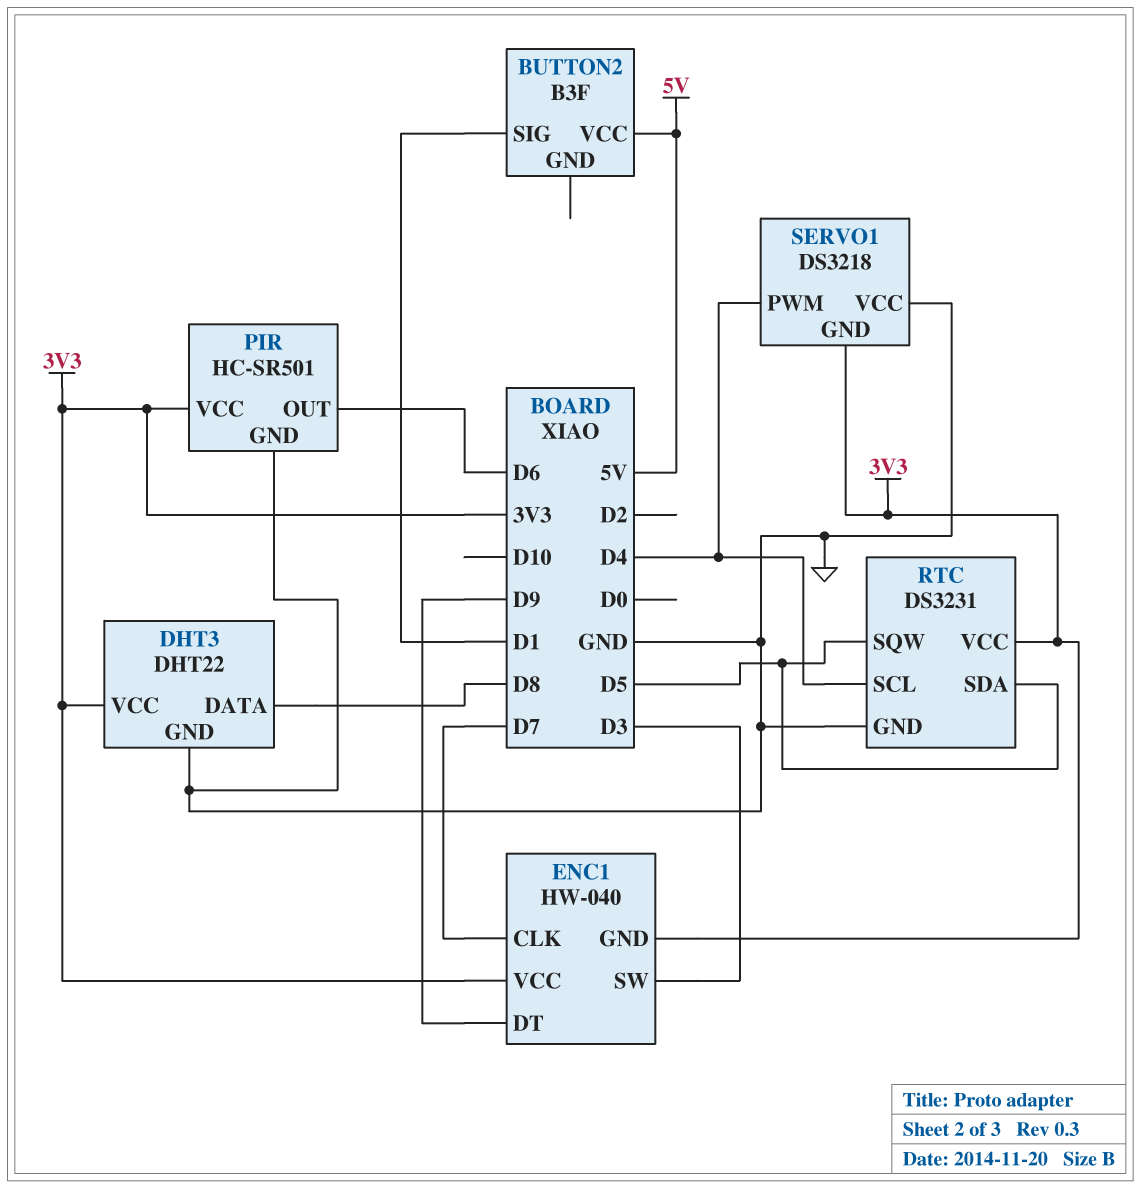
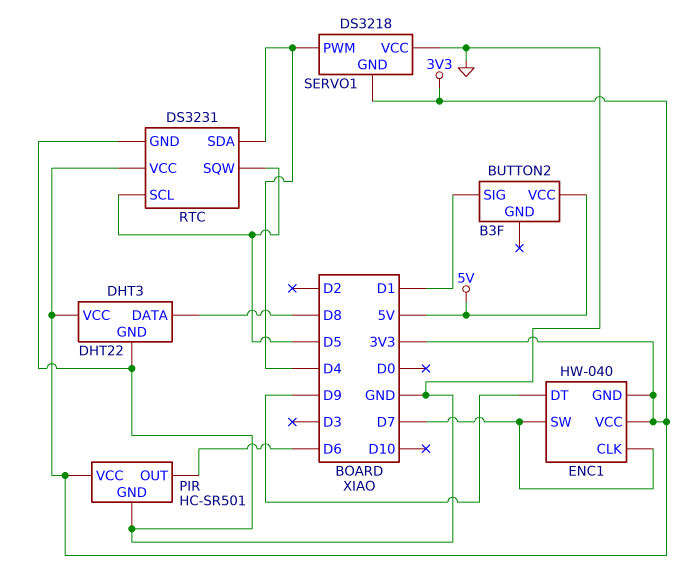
ENC1 pin SW: D3 -> D7
RTC pin SCL: D4 -> D5
RTC pin SDA: D5 -> D4

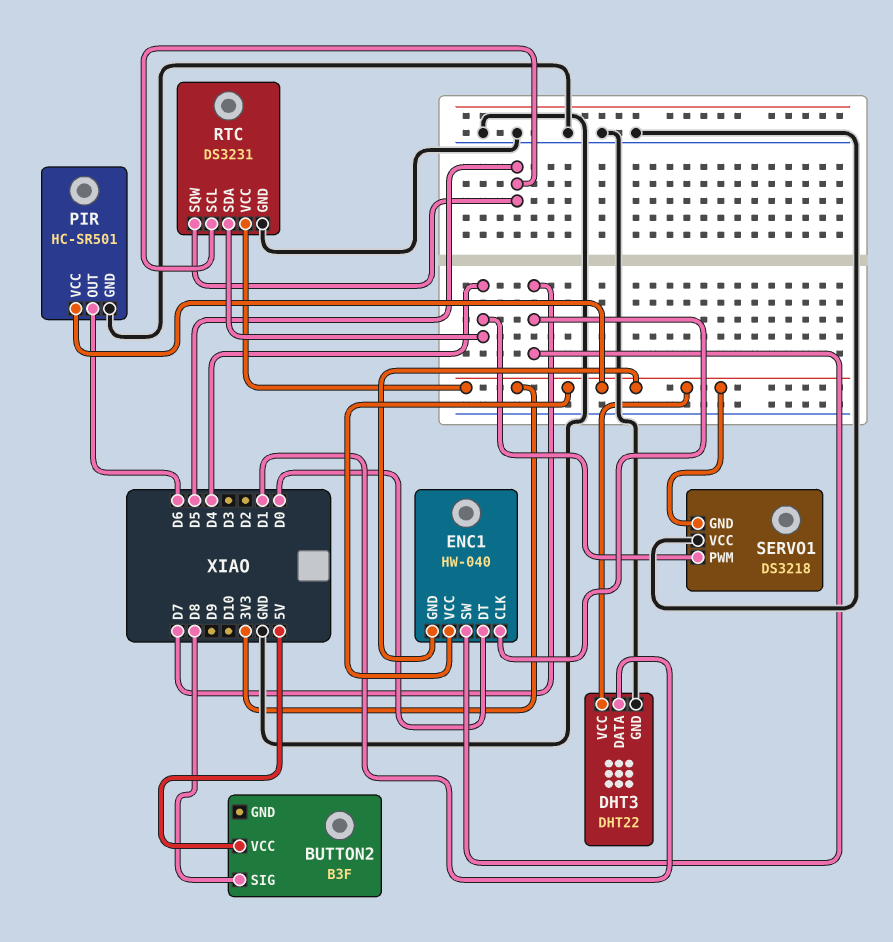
BUTTON2 pin SIG: D1 -> D8
DHT3 pin DATA: D8 -> D1
ENC1 pin DT: D9 -> D0

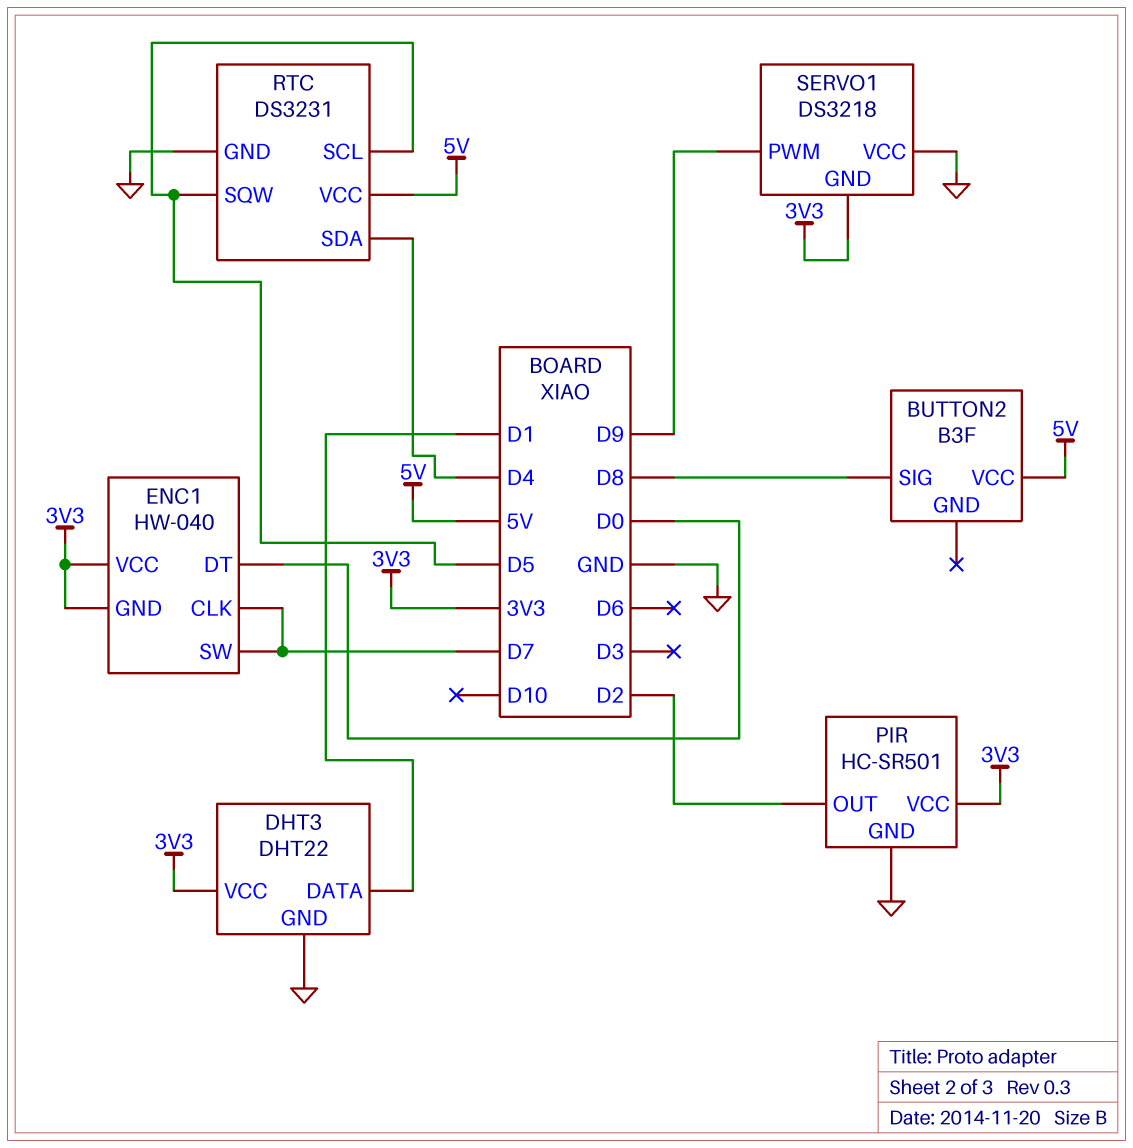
PIR pin OUT: D6 -> D2
RTC pin VCC: 3V3 -> 5V
SERVO1 pin PWM: D4 -> D9

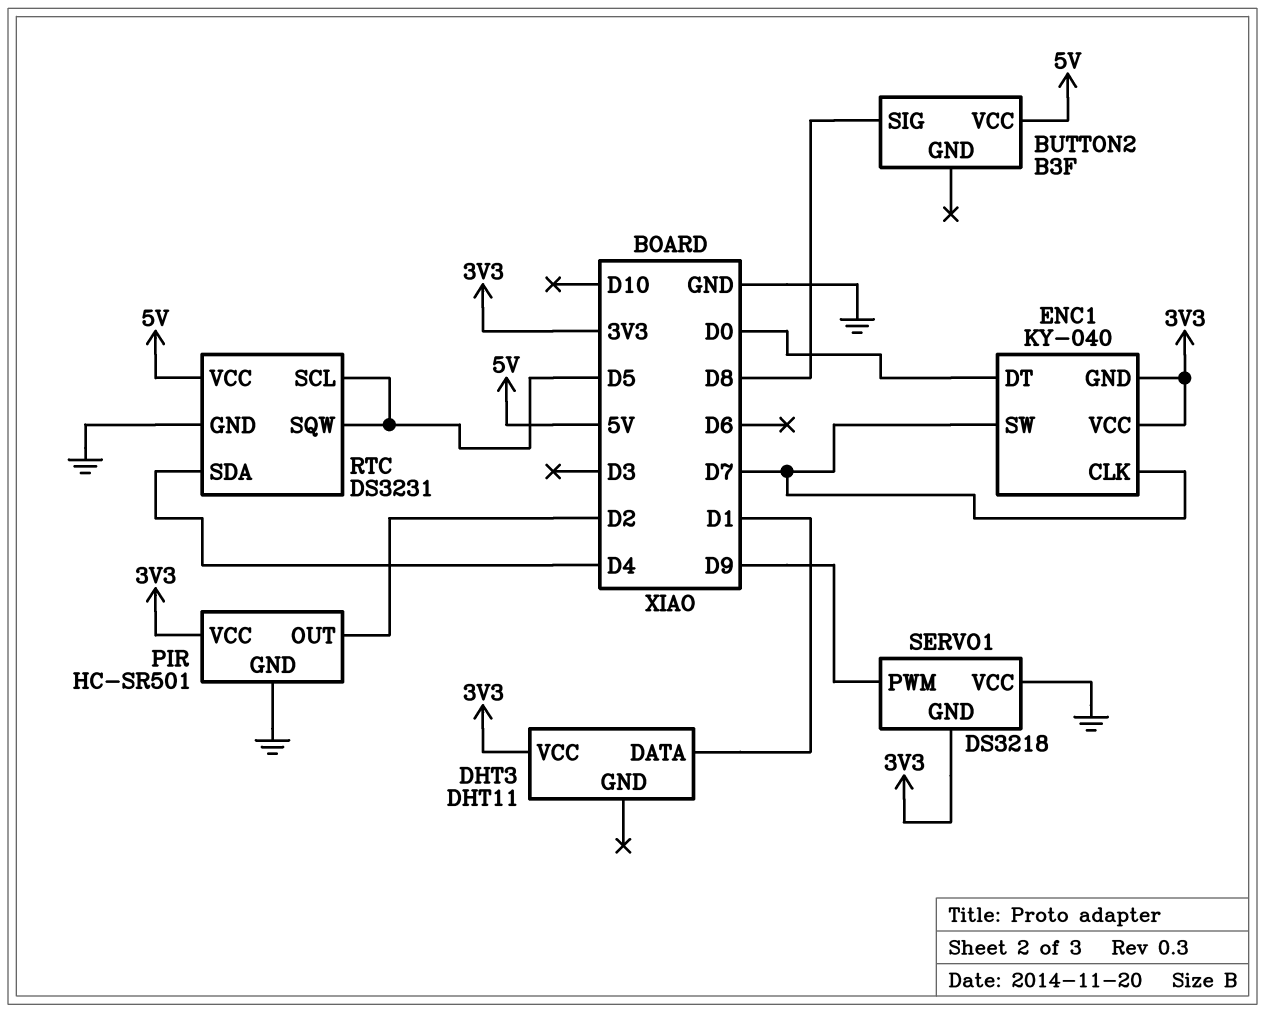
DHT3: DHT22 -> DHT11
DHT3 pin GND: GND -> none
ENC1: HW-040 -> KY-040

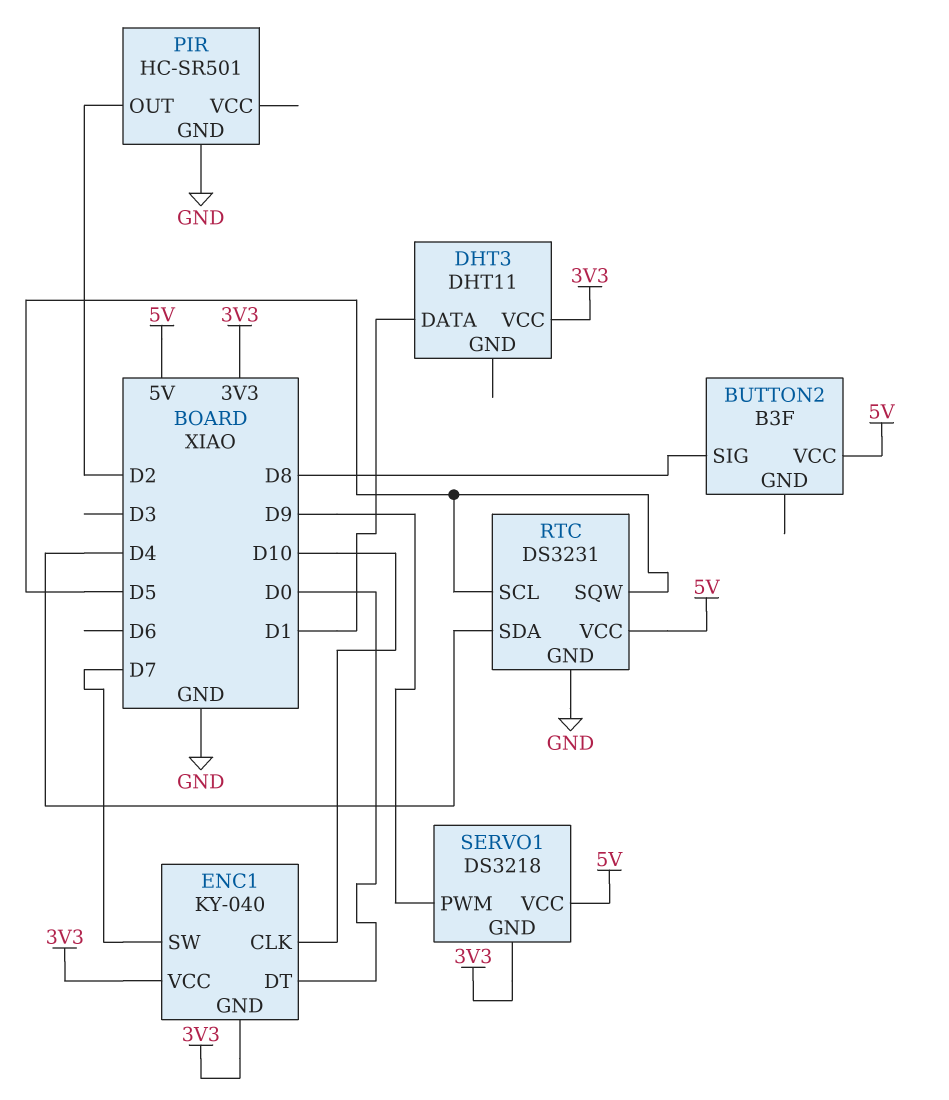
ENC1 pin CLK: D7 -> D10
PIR pin VCC: 3V3 -> none
SERVO1 pin VCC: GND -> 5V

